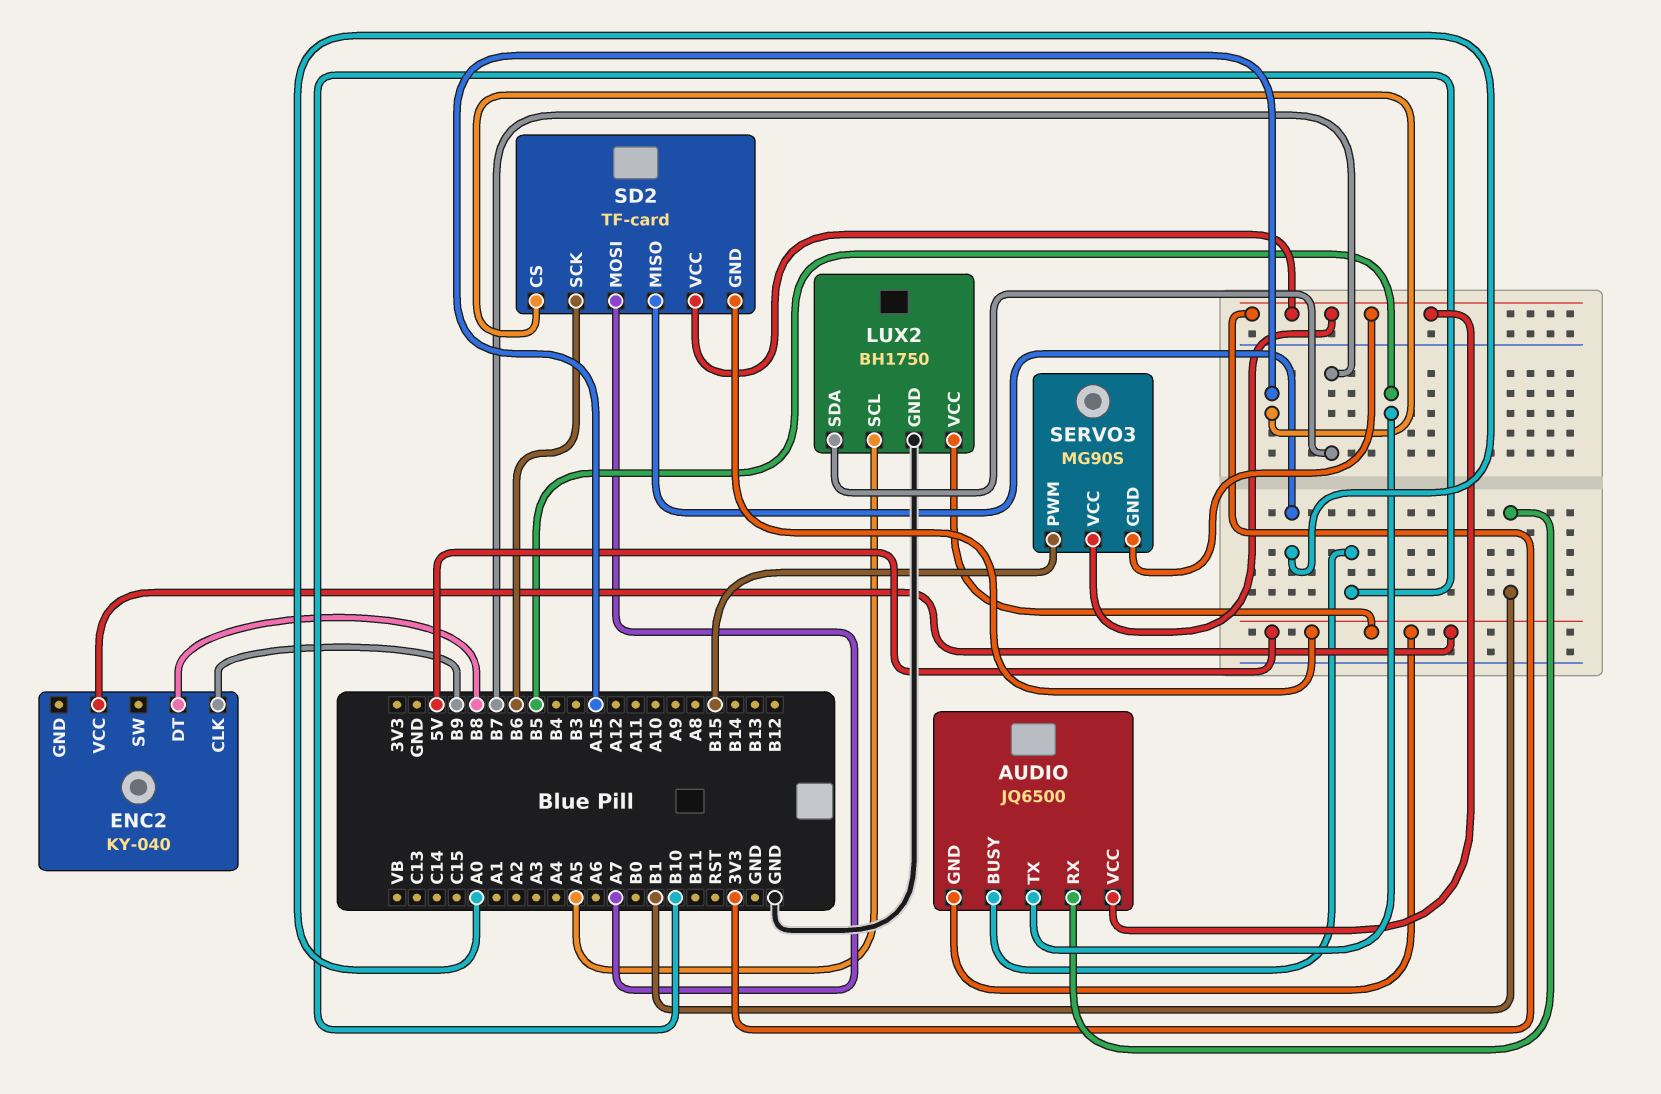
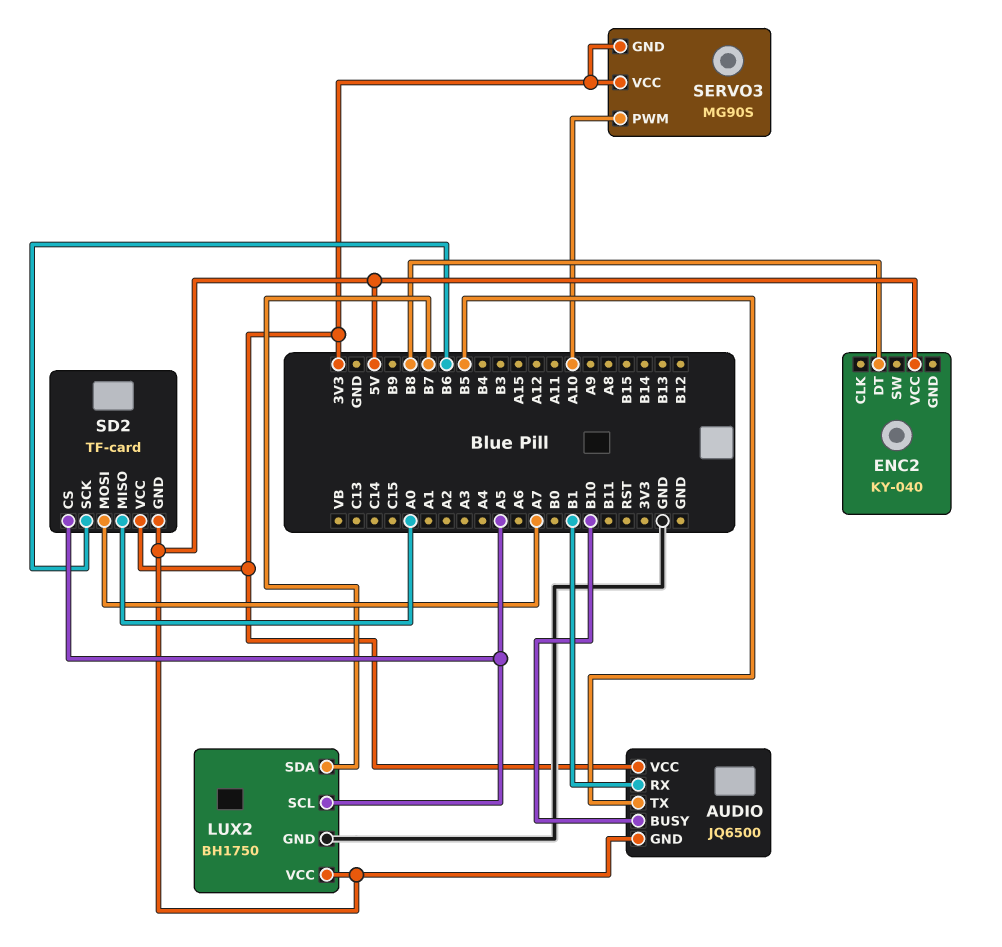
ENC2 pin CLK: B9 -> none
SD2 pin CS: A15 -> A5
SERVO3 pin PWM: B15 -> A10

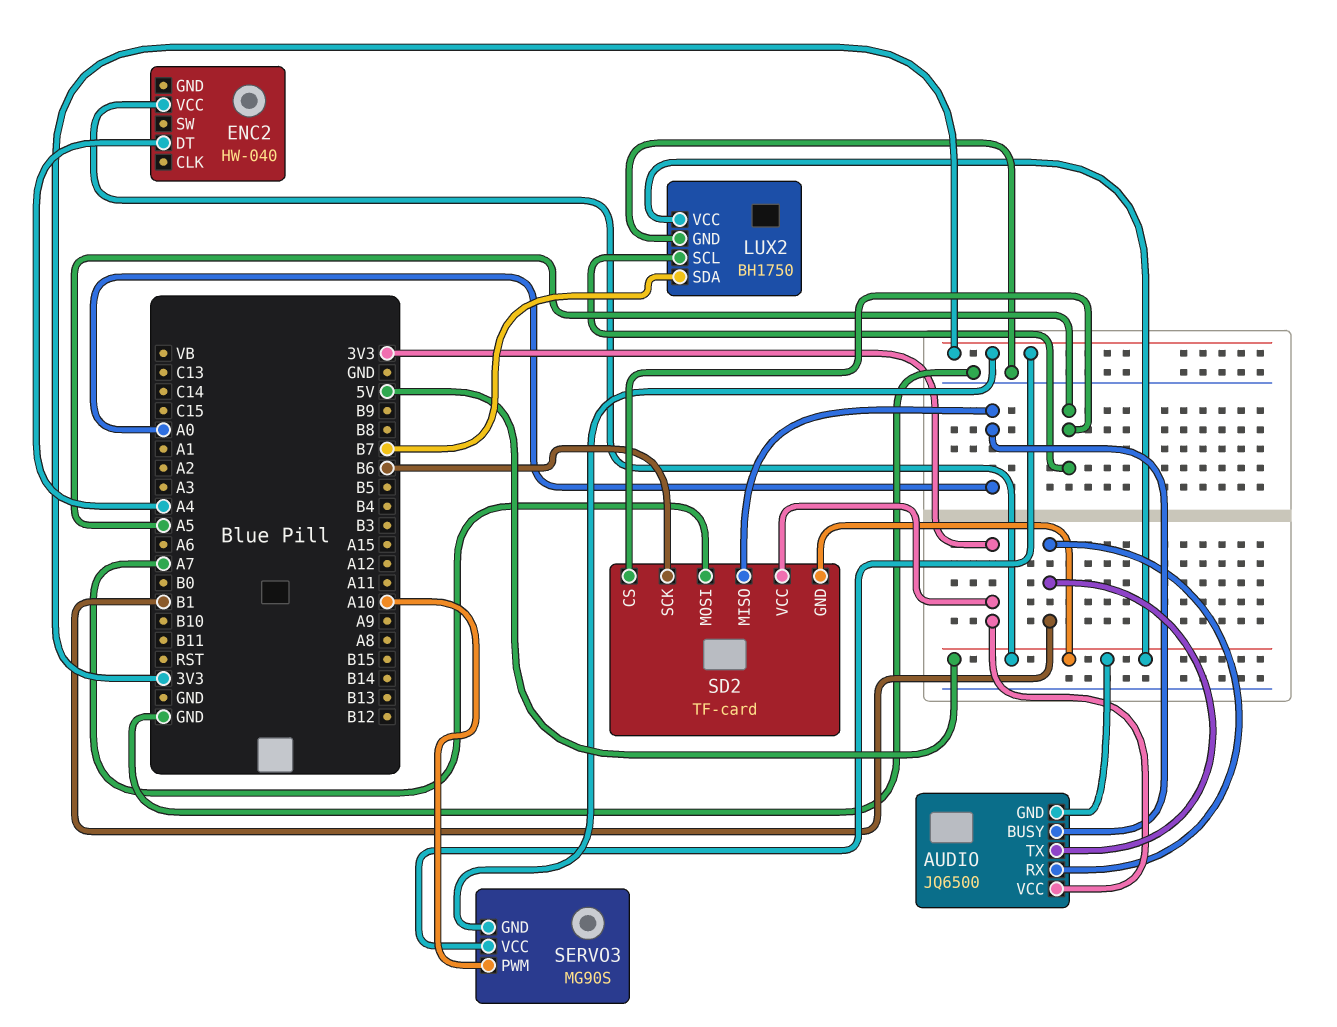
AUDIO pin BUSY: B10 -> A0
AUDIO pin TX: B5 -> B1
ENC2: KY-040 -> HW-040
ENC2 pin DT: B8 -> A4

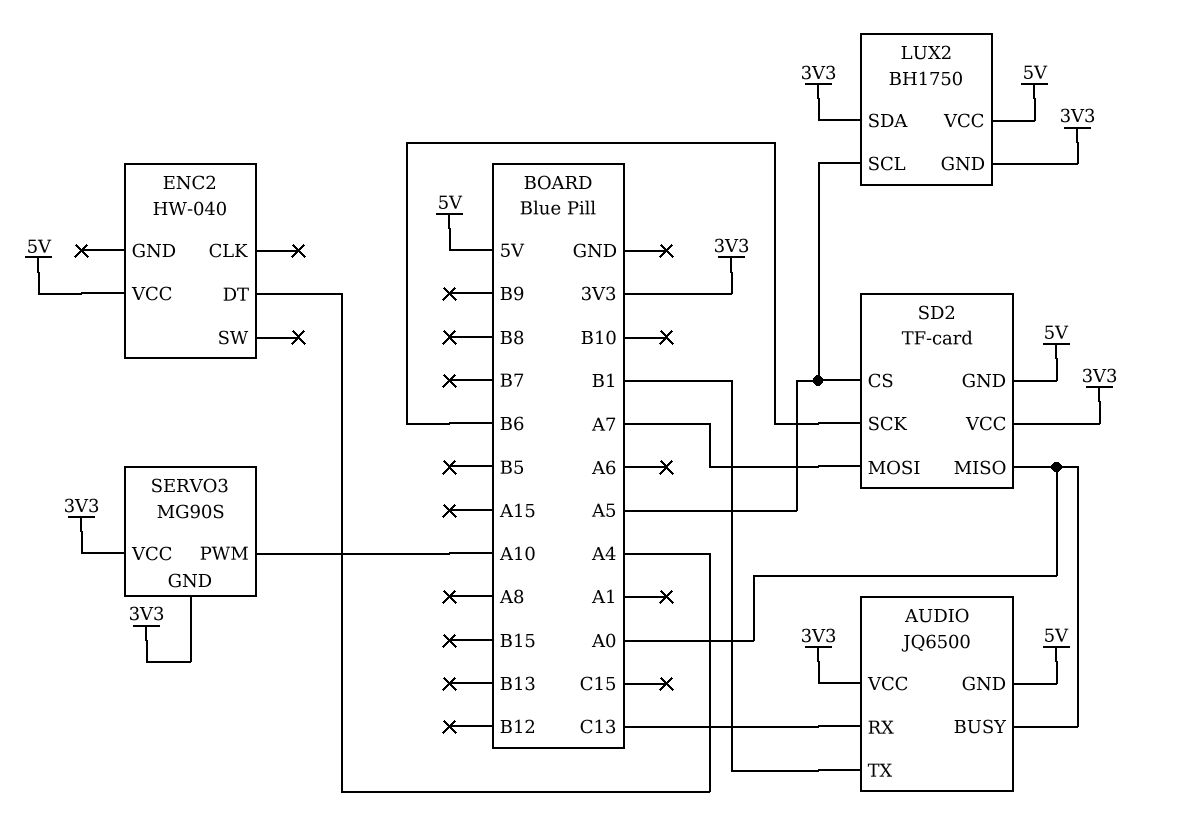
AUDIO pin RX: B1 -> C13
LUX2 pin GND: GND -> 3V3
LUX2 pin SDA: B7 -> 3V3

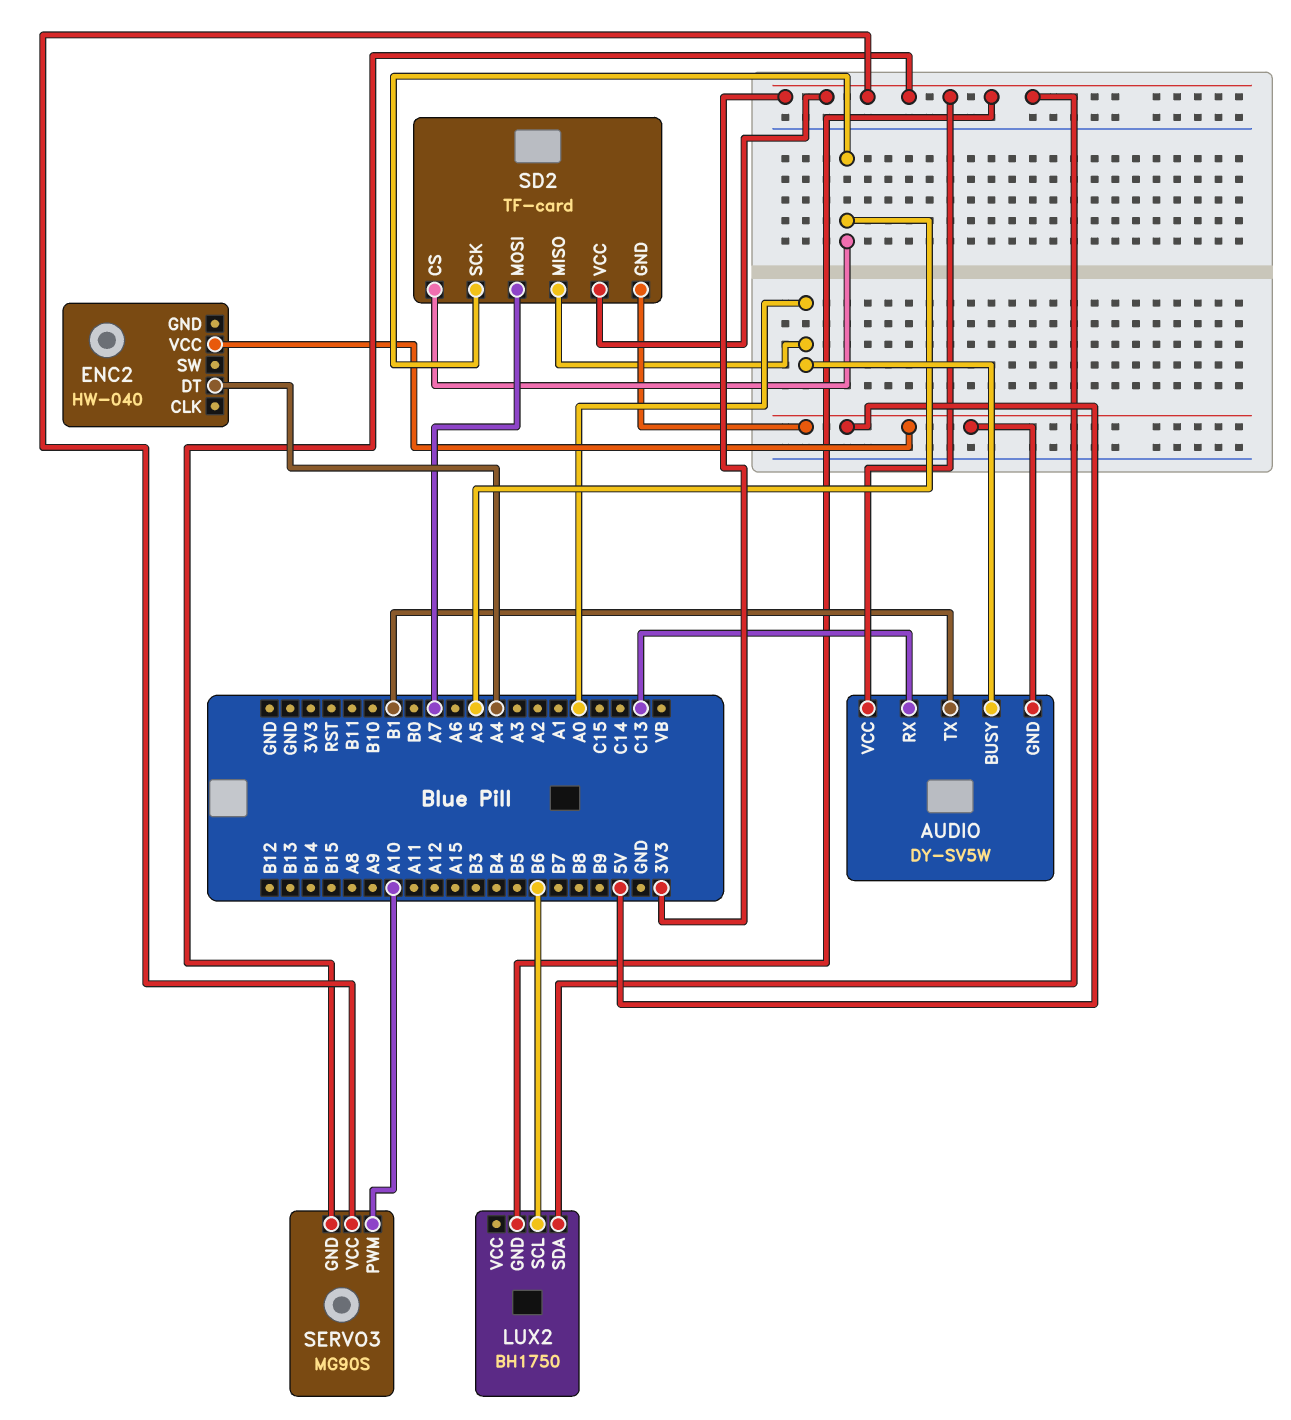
AUDIO: JQ6500 -> DY-SV5W
LUX2 pin SCL: A5 -> B6
LUX2 pin VCC: 5V -> none
SD2 pin SCK: B6 -> A5

